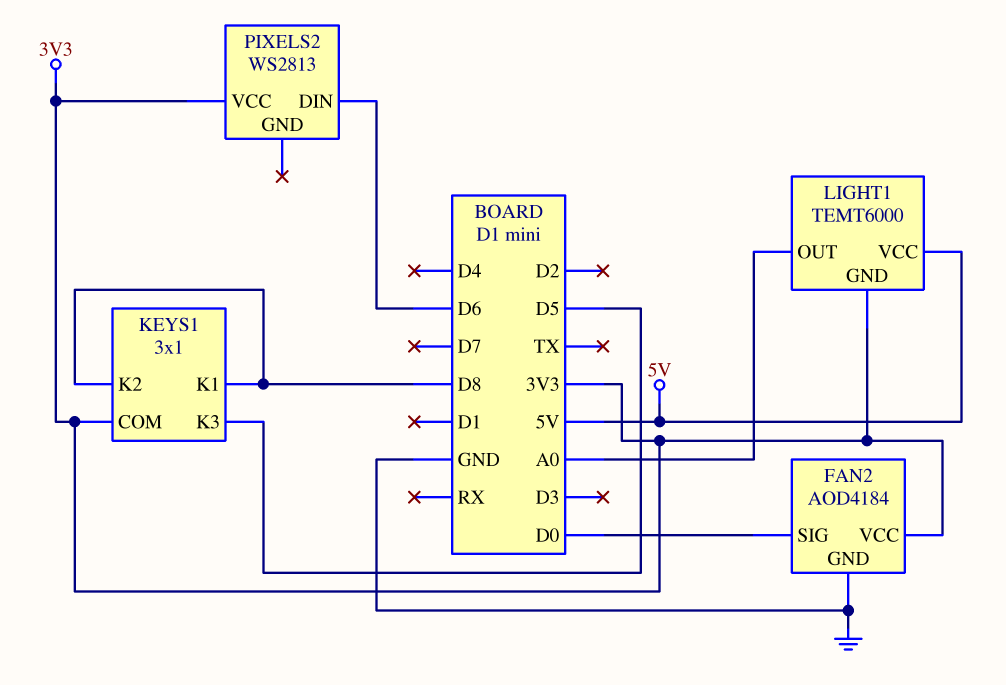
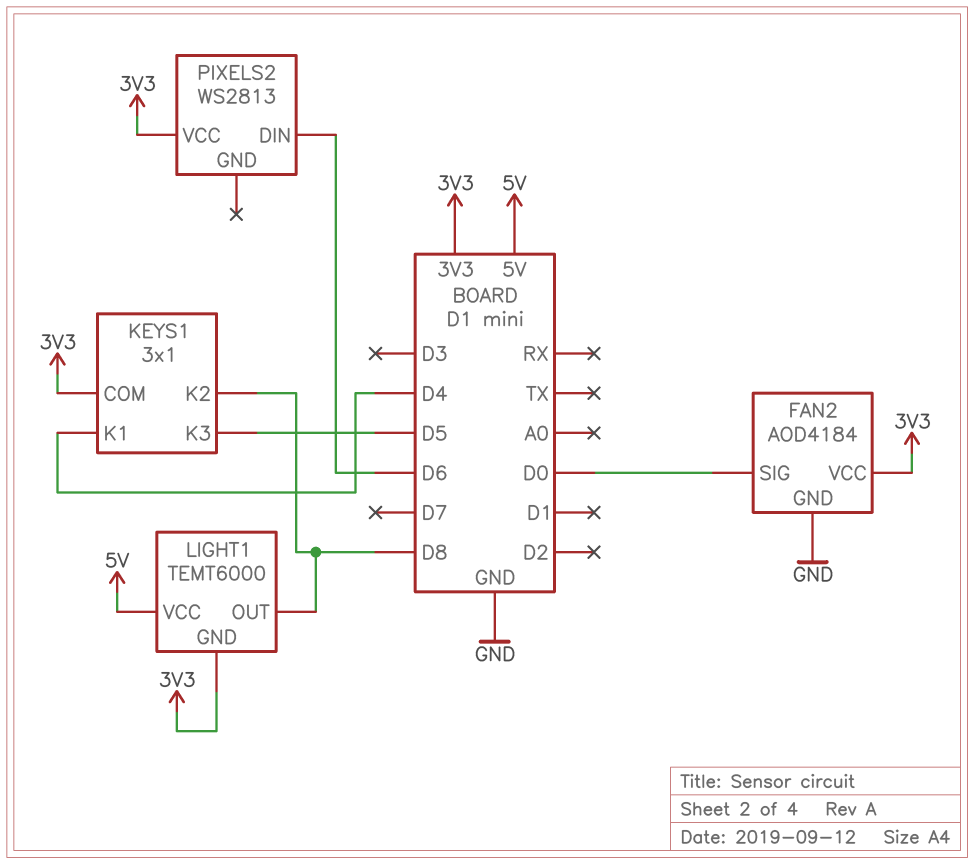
KEYS1 pin K1: D8 -> D4
LIGHT1 pin OUT: A0 -> D8

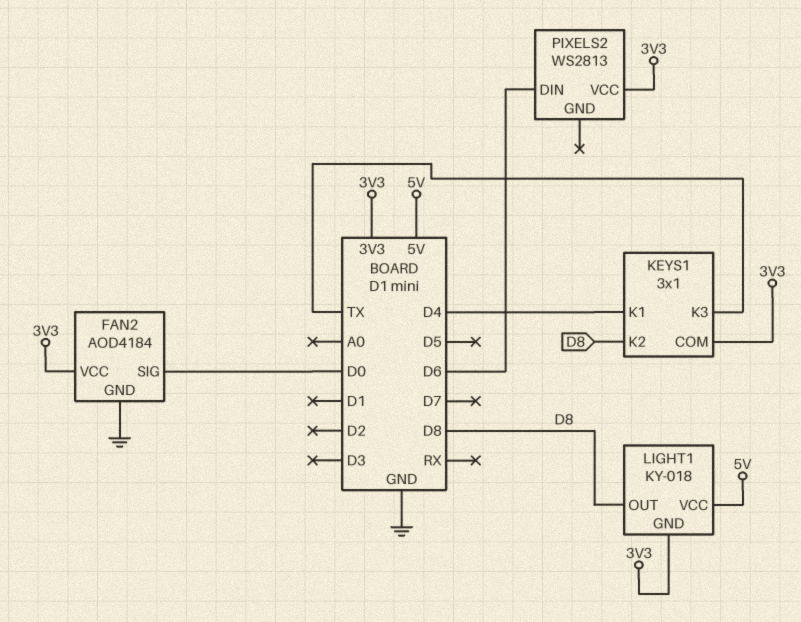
KEYS1 pin K3: D5 -> TX
LIGHT1: TEMT6000 -> KY-018

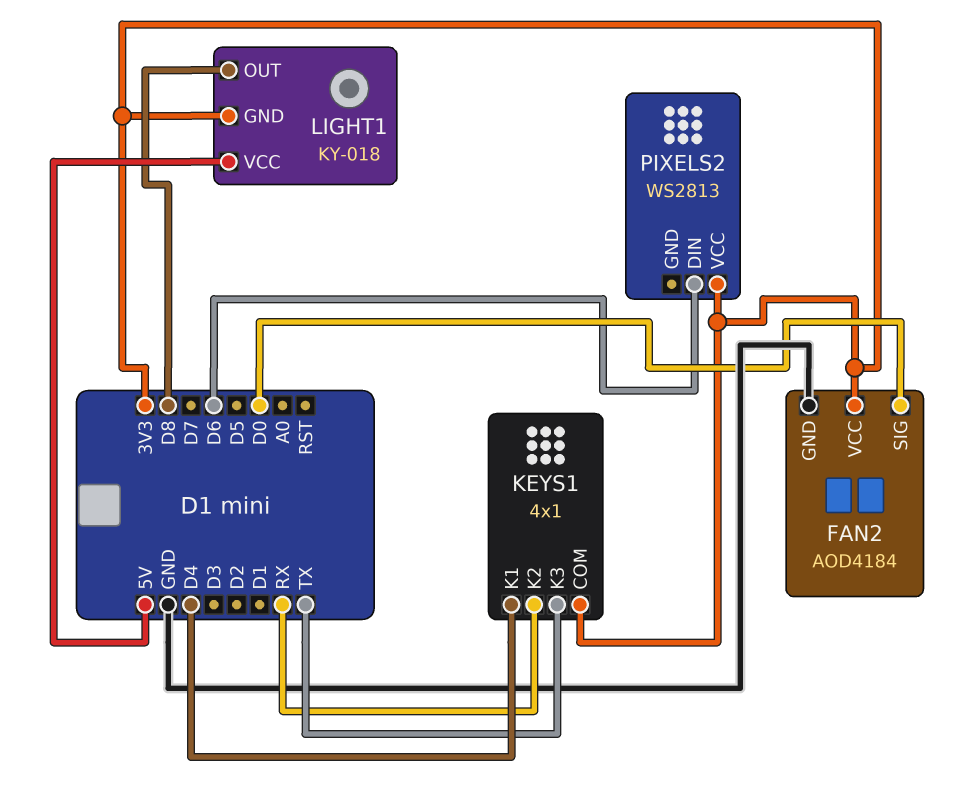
KEYS1: 3x1 -> 4x1
KEYS1 pin K2: D8 -> RX

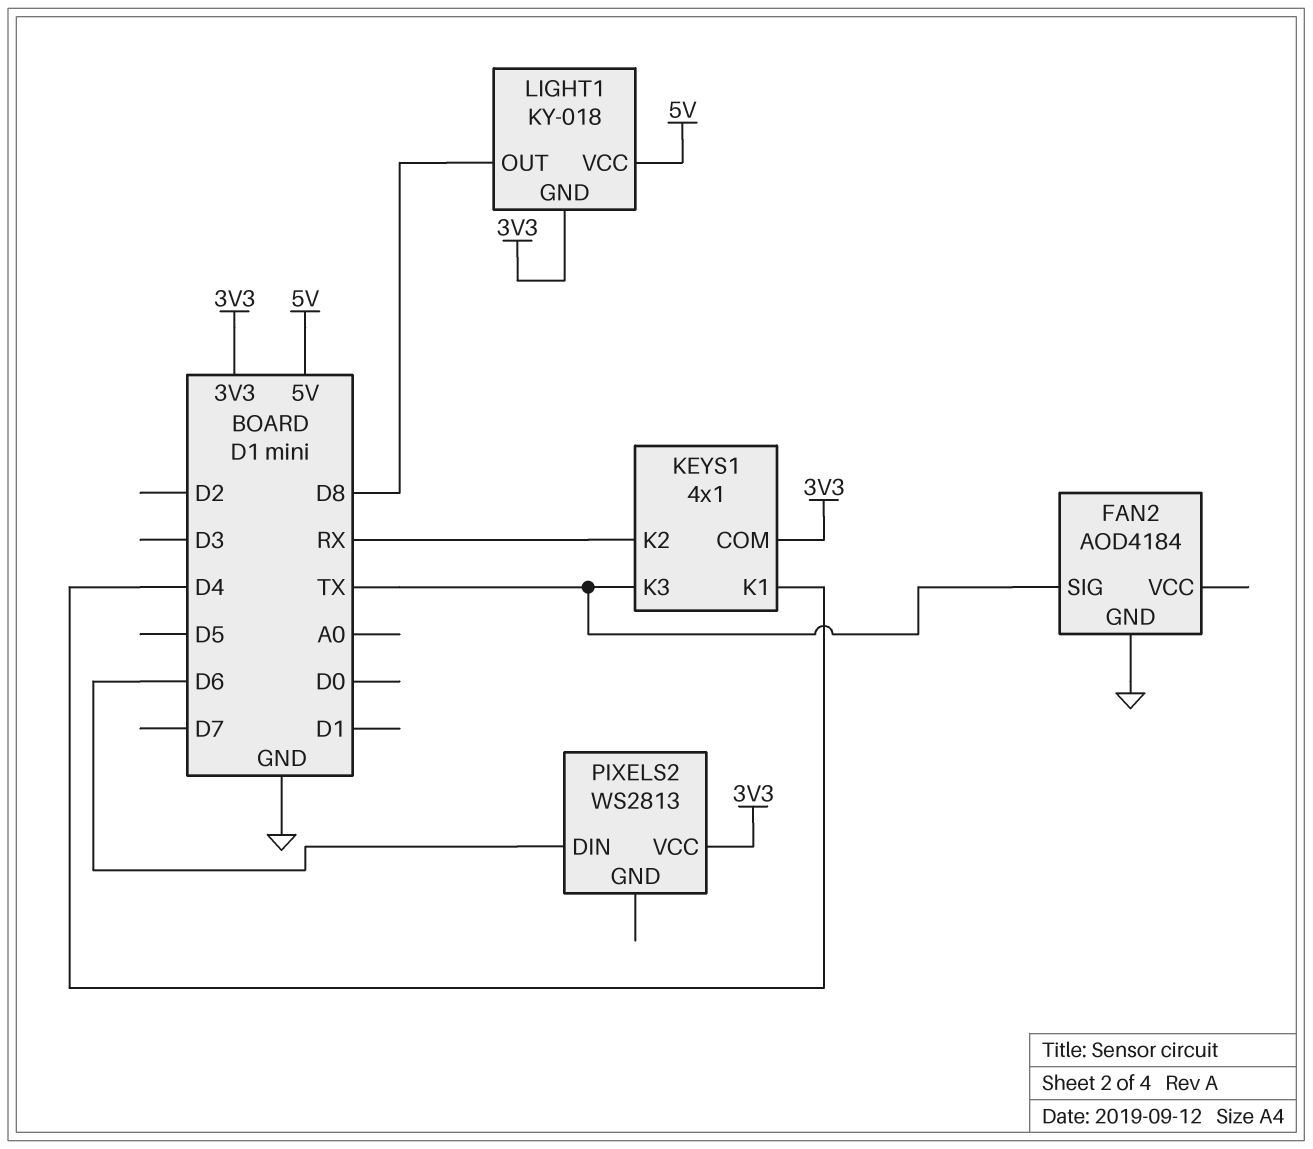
FAN2 pin SIG: D0 -> TX
FAN2 pin VCC: 3V3 -> none

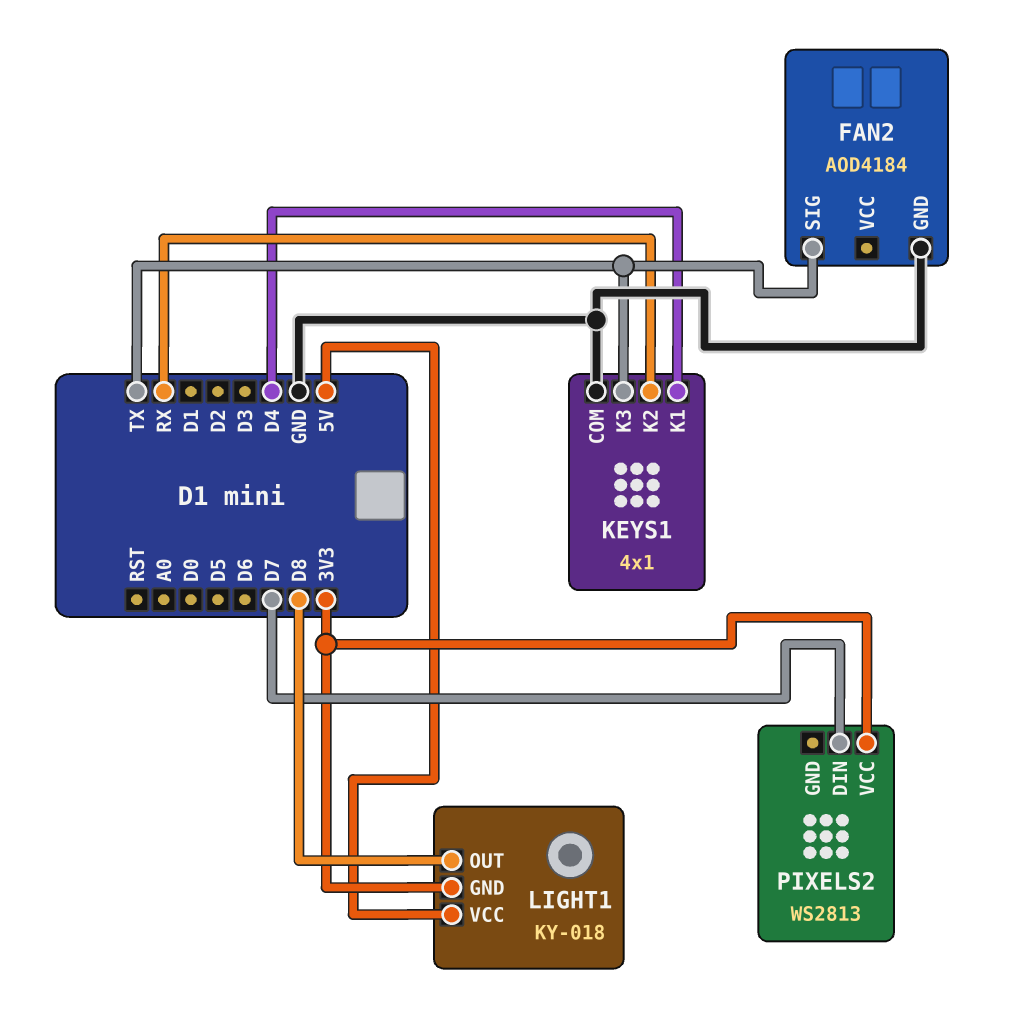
KEYS1 pin COM: 3V3 -> GND
PIXELS2 pin DIN: D6 -> D7

